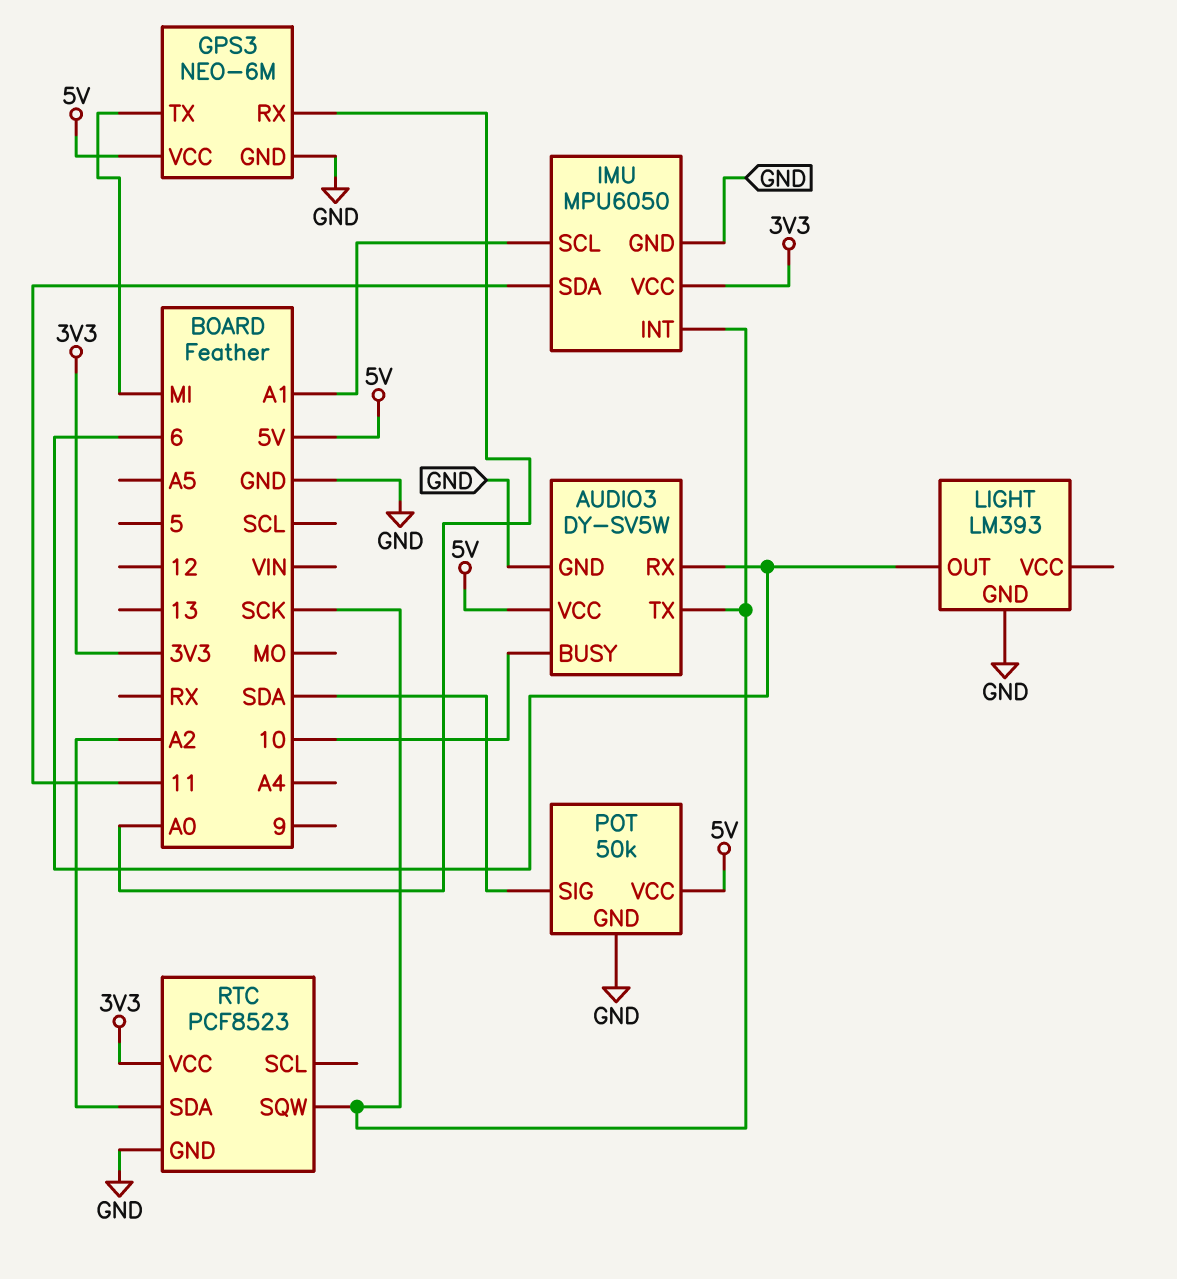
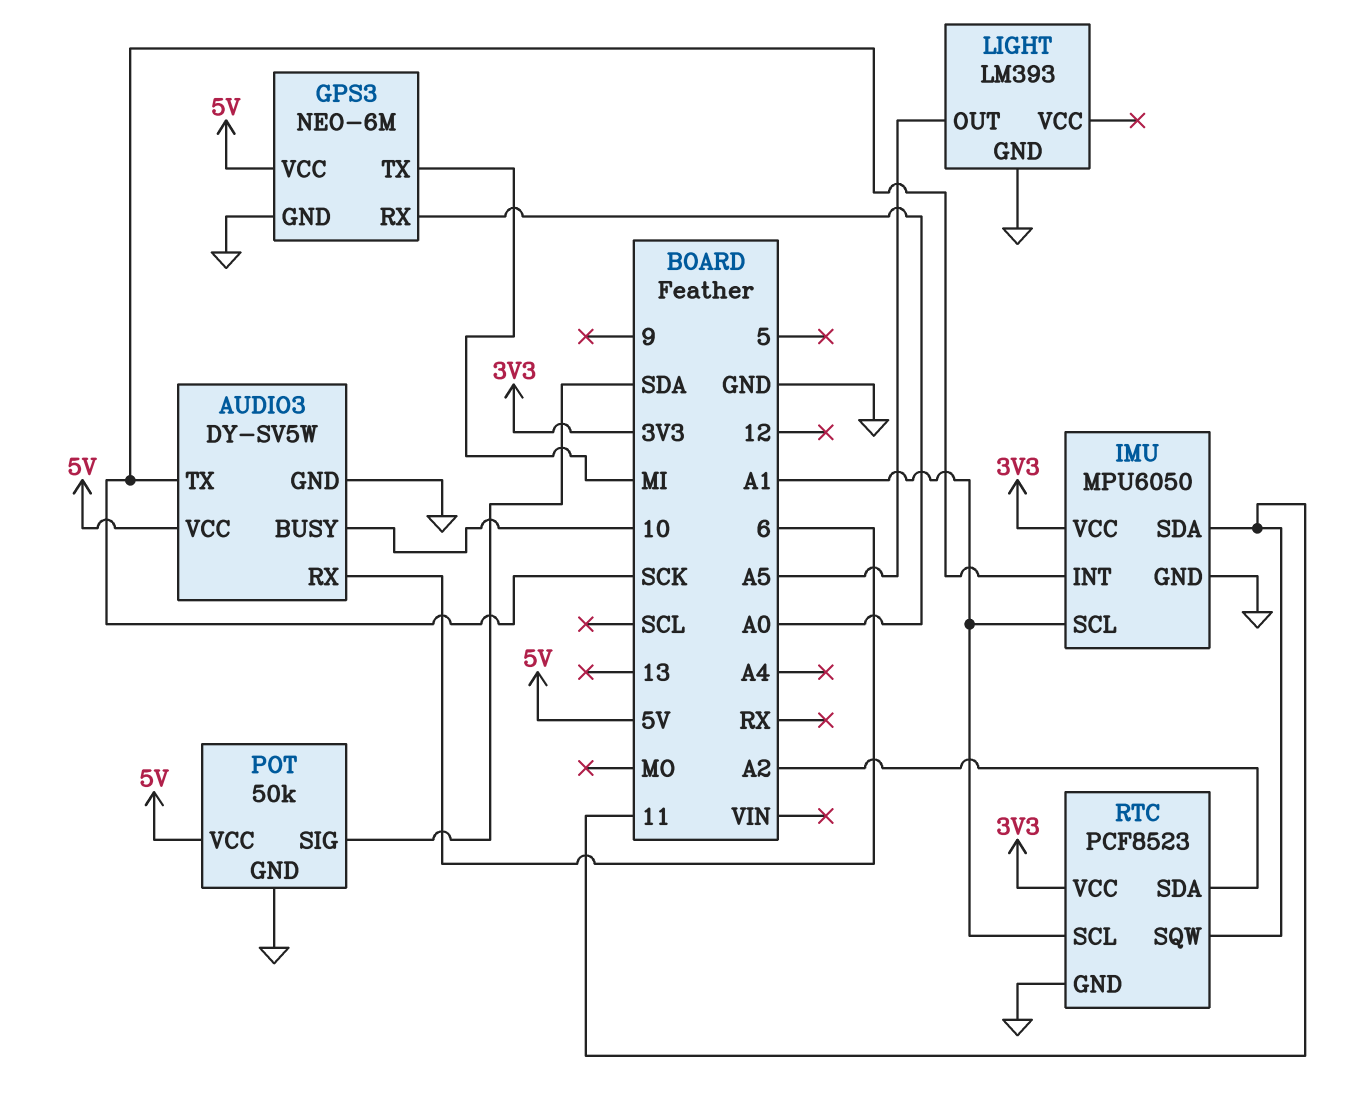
LIGHT pin OUT: 6 -> A5
RTC pin SCL: none -> A1
RTC pin SQW: SCK -> 11

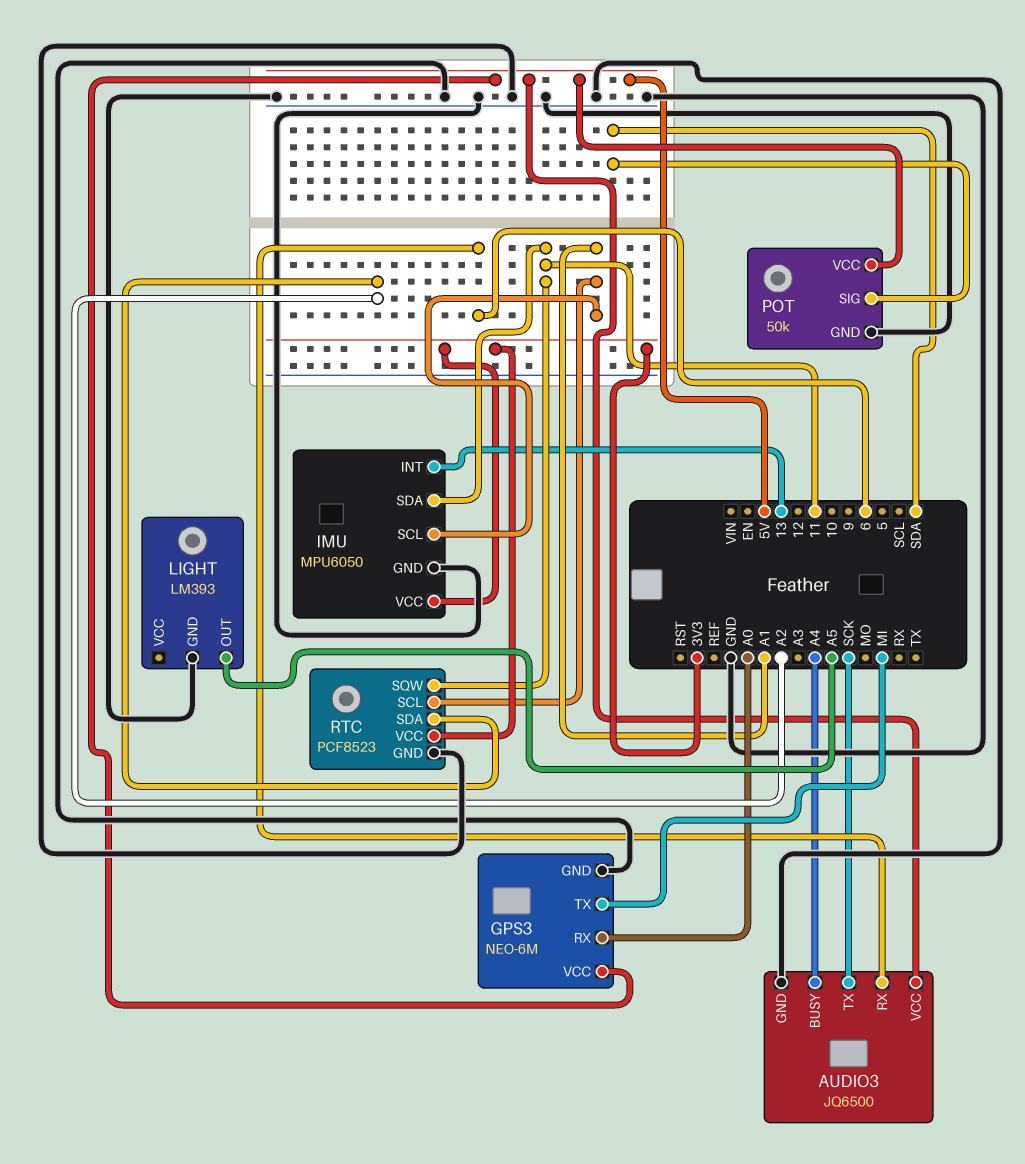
AUDIO3: DY-SV5W -> JQ6500
AUDIO3 pin BUSY: 10 -> A4
IMU pin INT: SCK -> 13

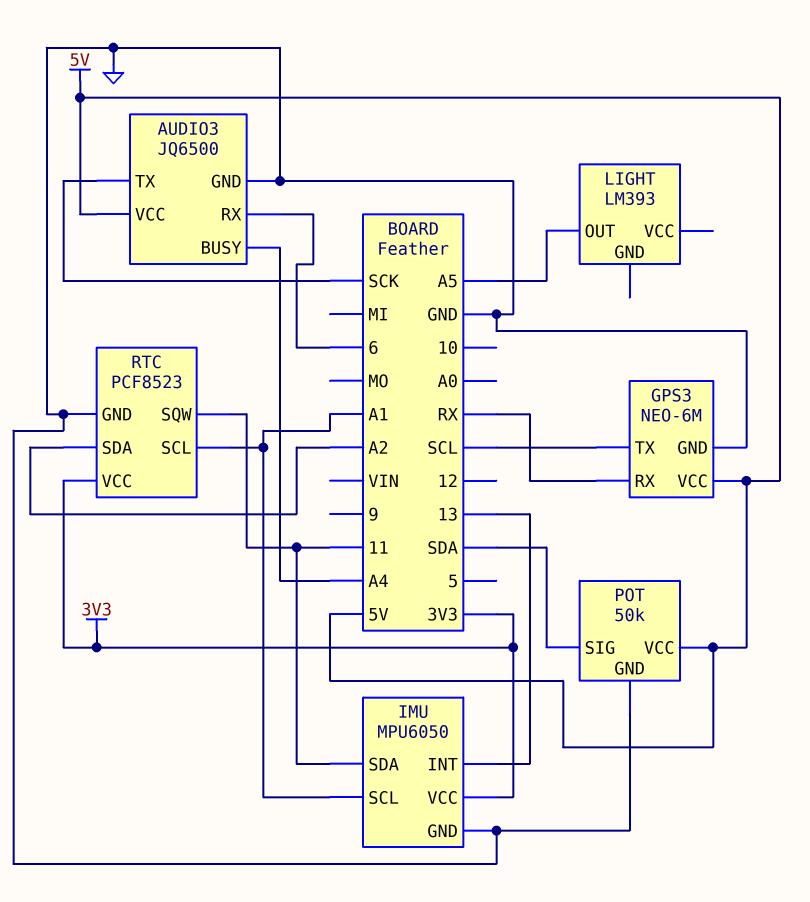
GPS3 pin RX: A0 -> RX
GPS3 pin TX: MI -> SCL
LIGHT pin GND: GND -> none

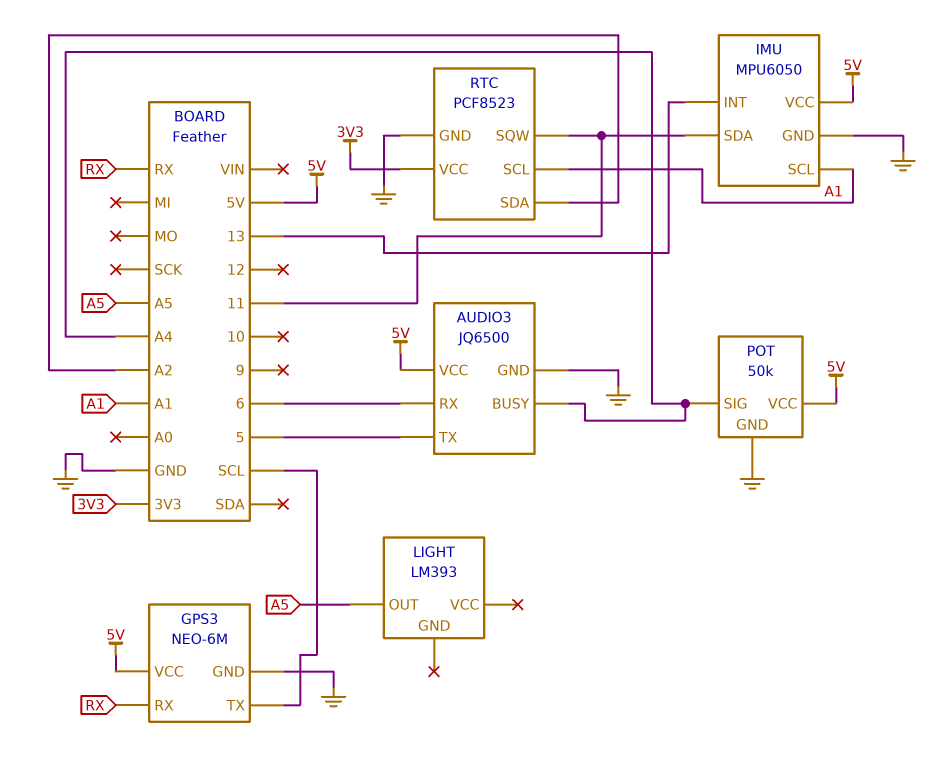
AUDIO3 pin TX: SCK -> 5
IMU pin VCC: 3V3 -> 5V
POT pin SIG: SDA -> A4

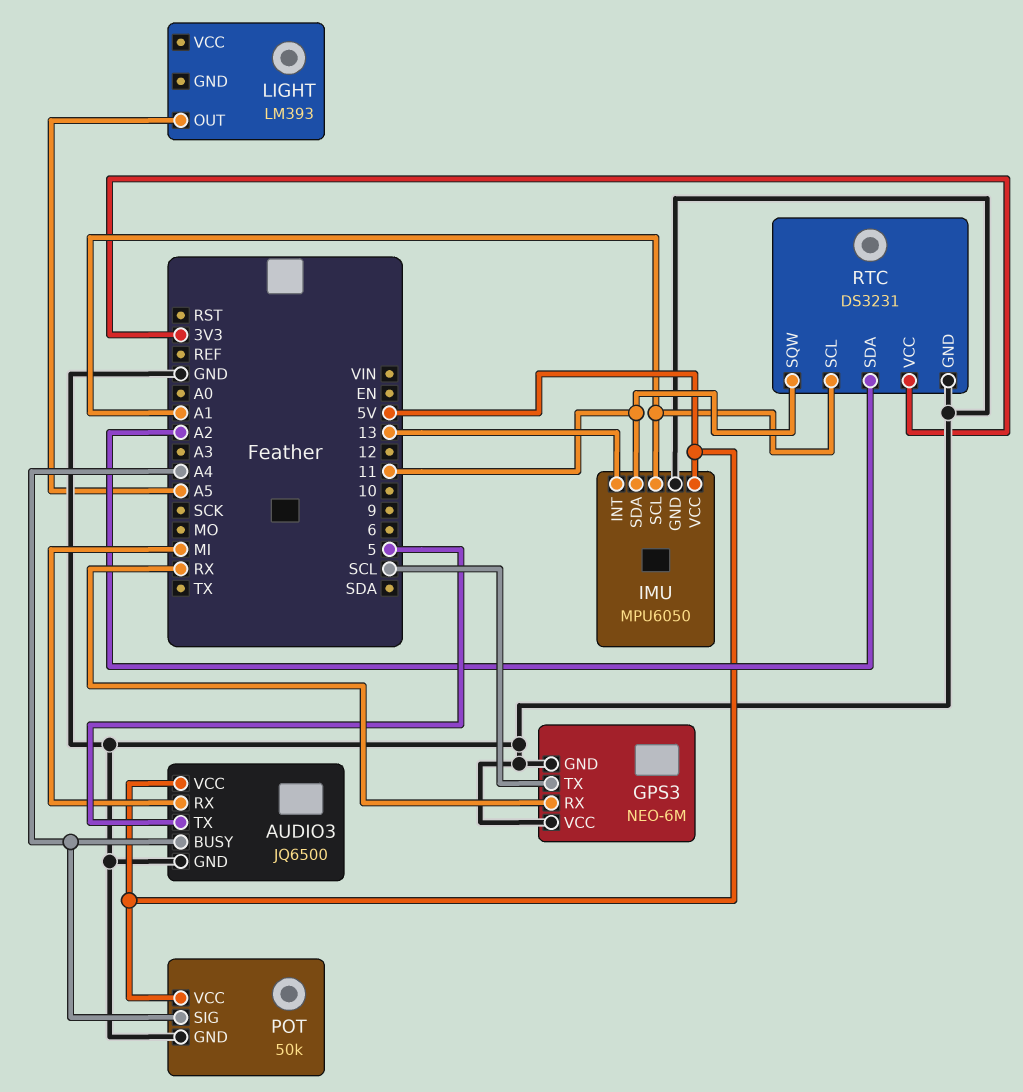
AUDIO3 pin RX: 6 -> MI
GPS3 pin VCC: 5V -> GND
RTC: PCF8523 -> DS3231

